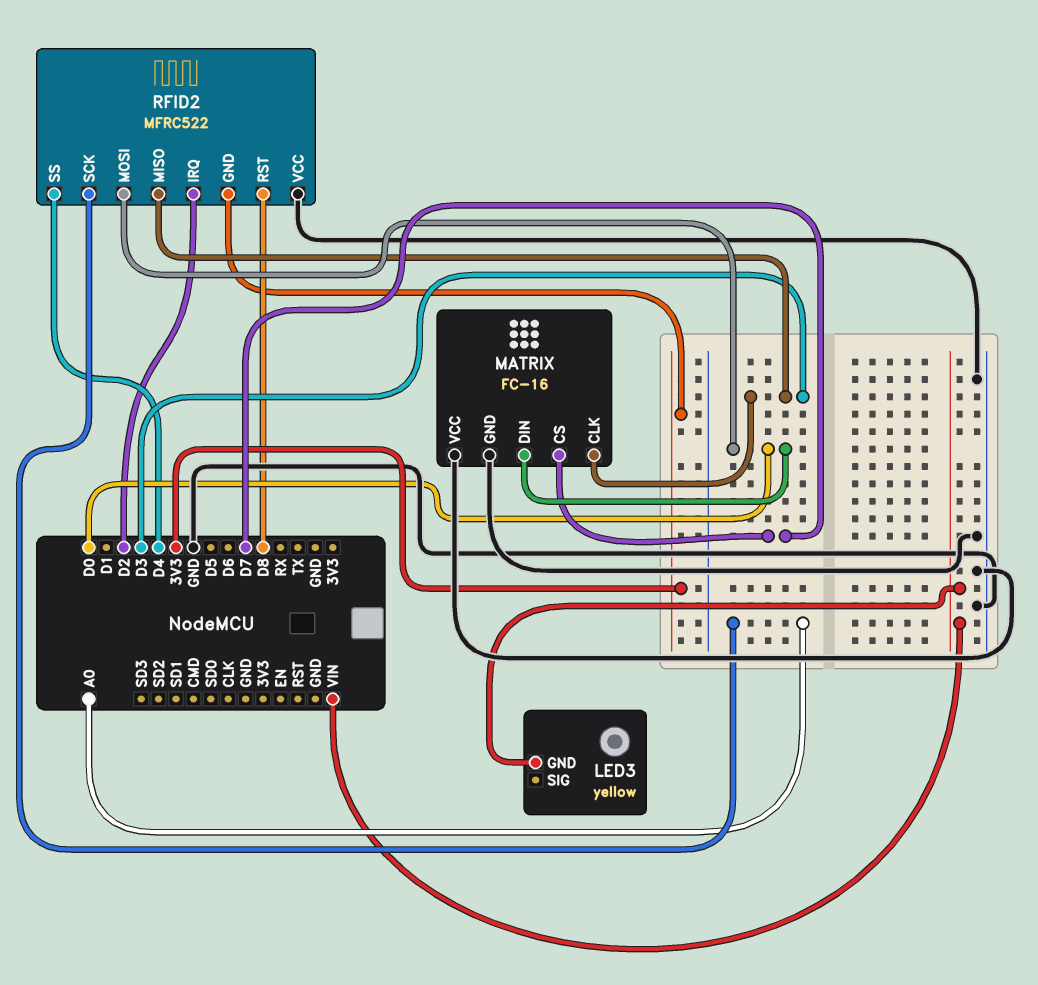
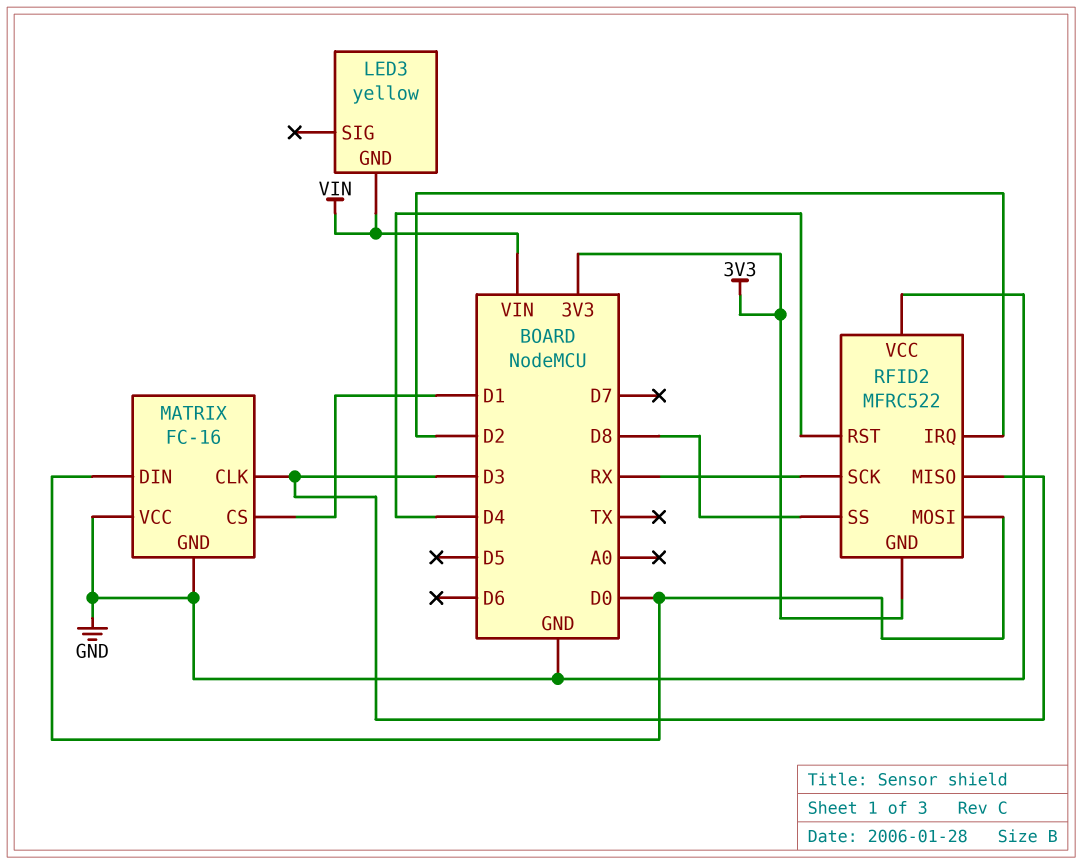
MATRIX pin CS: D7 -> D1
RFID2 pin RST: D8 -> D4
RFID2 pin SCK: A0 -> RX
RFID2 pin SS: D4 -> D8

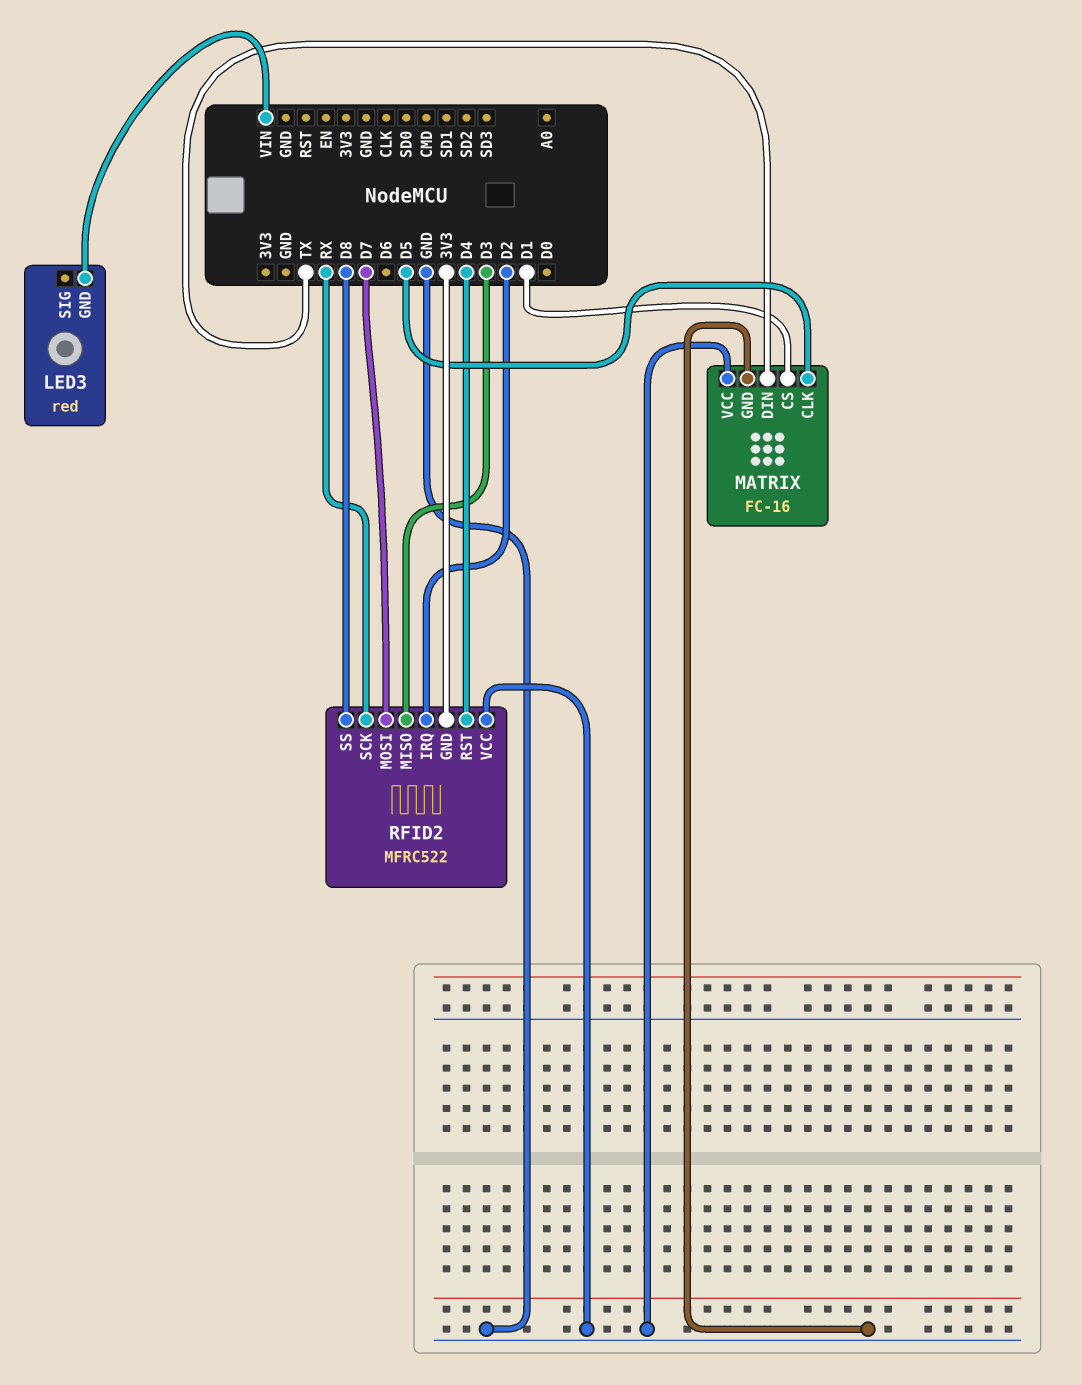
LED3: yellow -> red
MATRIX pin CLK: D3 -> D5
MATRIX pin DIN: D0 -> TX
RFID2 pin MOSI: D0 -> D7

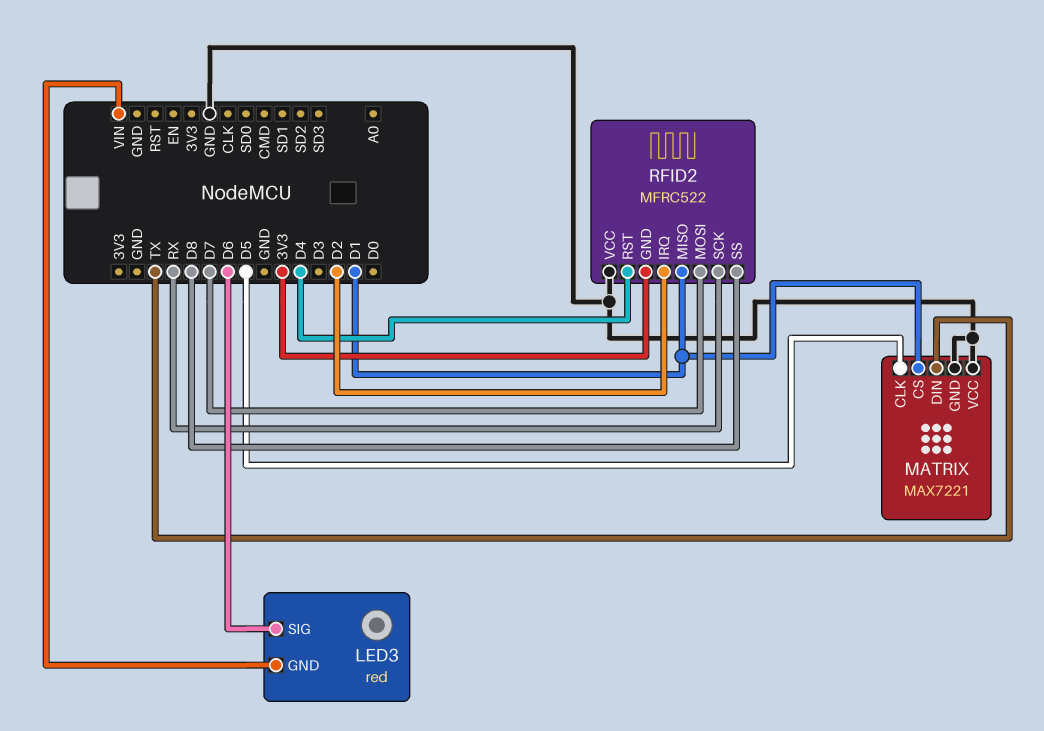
LED3 pin SIG: none -> D6
MATRIX: FC-16 -> MAX7221
RFID2 pin MISO: D3 -> D1

